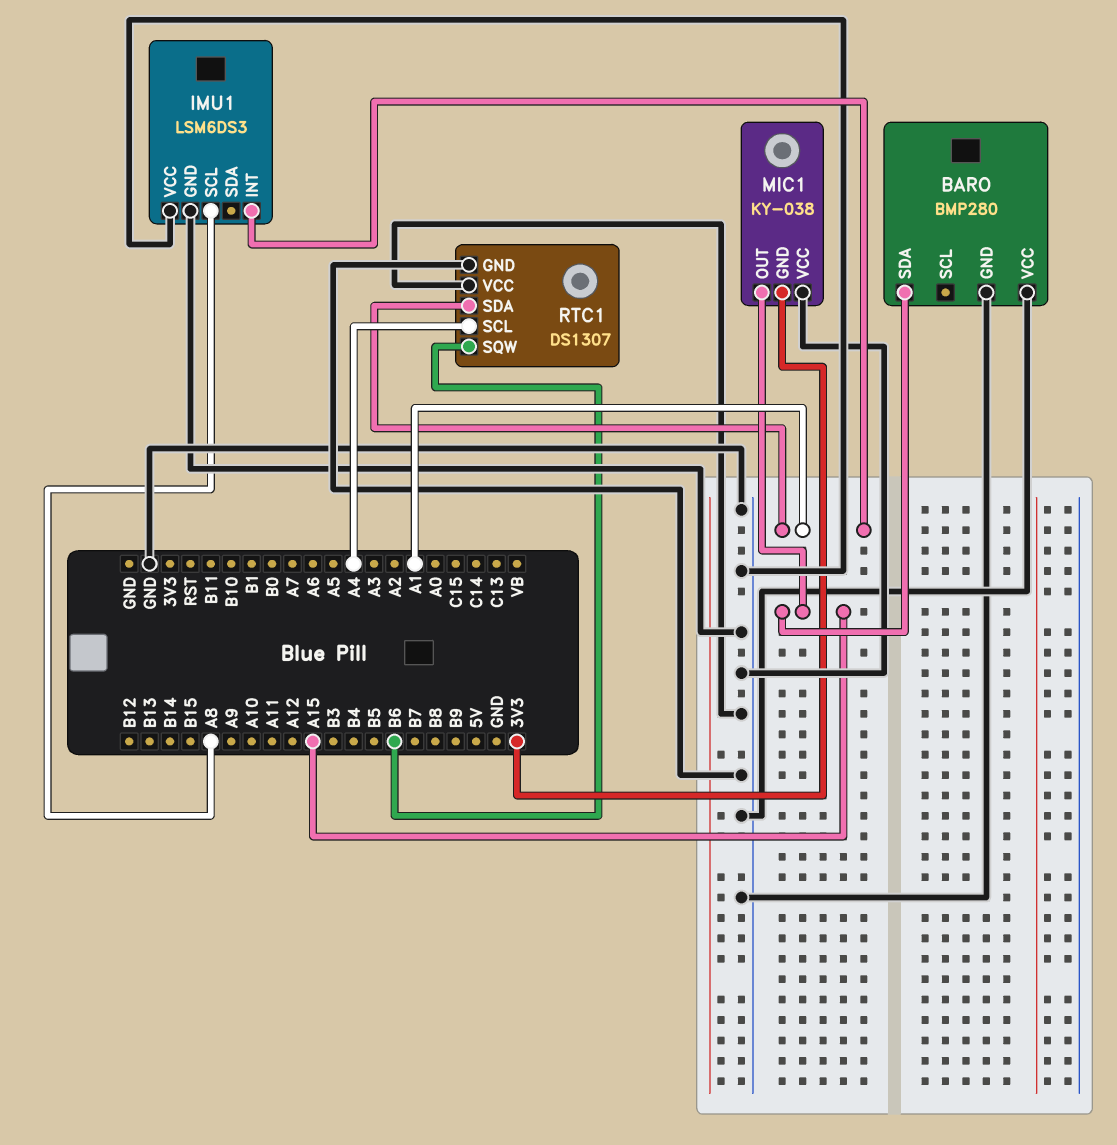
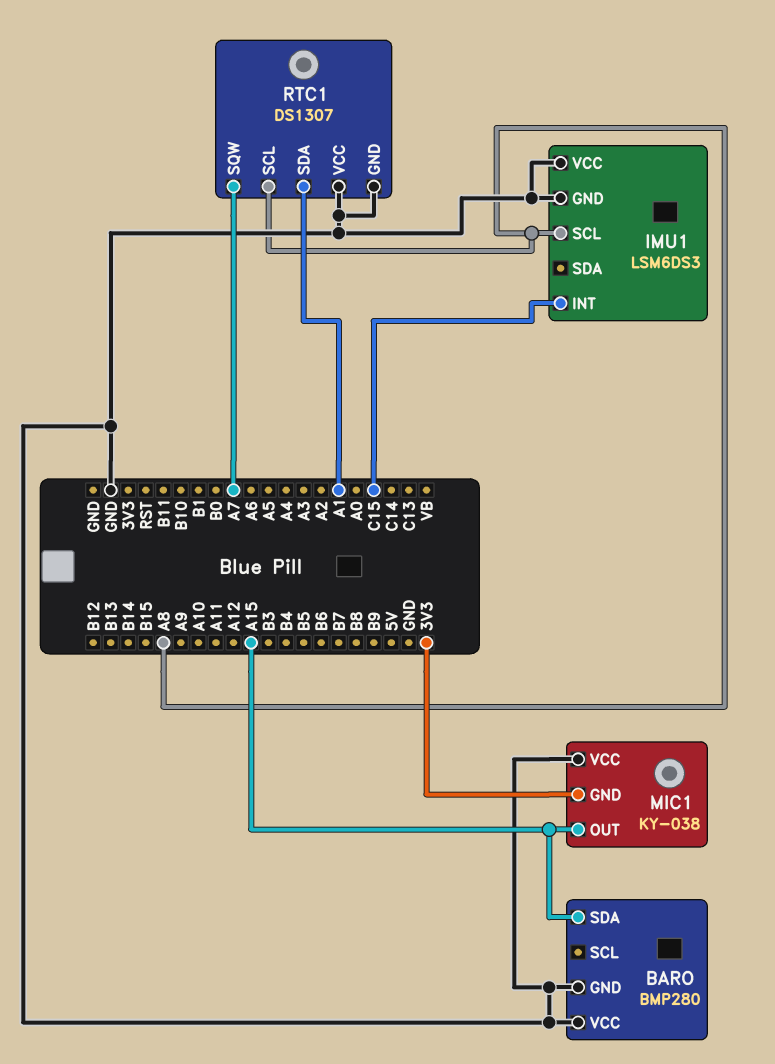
IMU1 pin INT: A1 -> C15
RTC1 pin SCL: A4 -> A8
RTC1 pin SQW: B6 -> A7

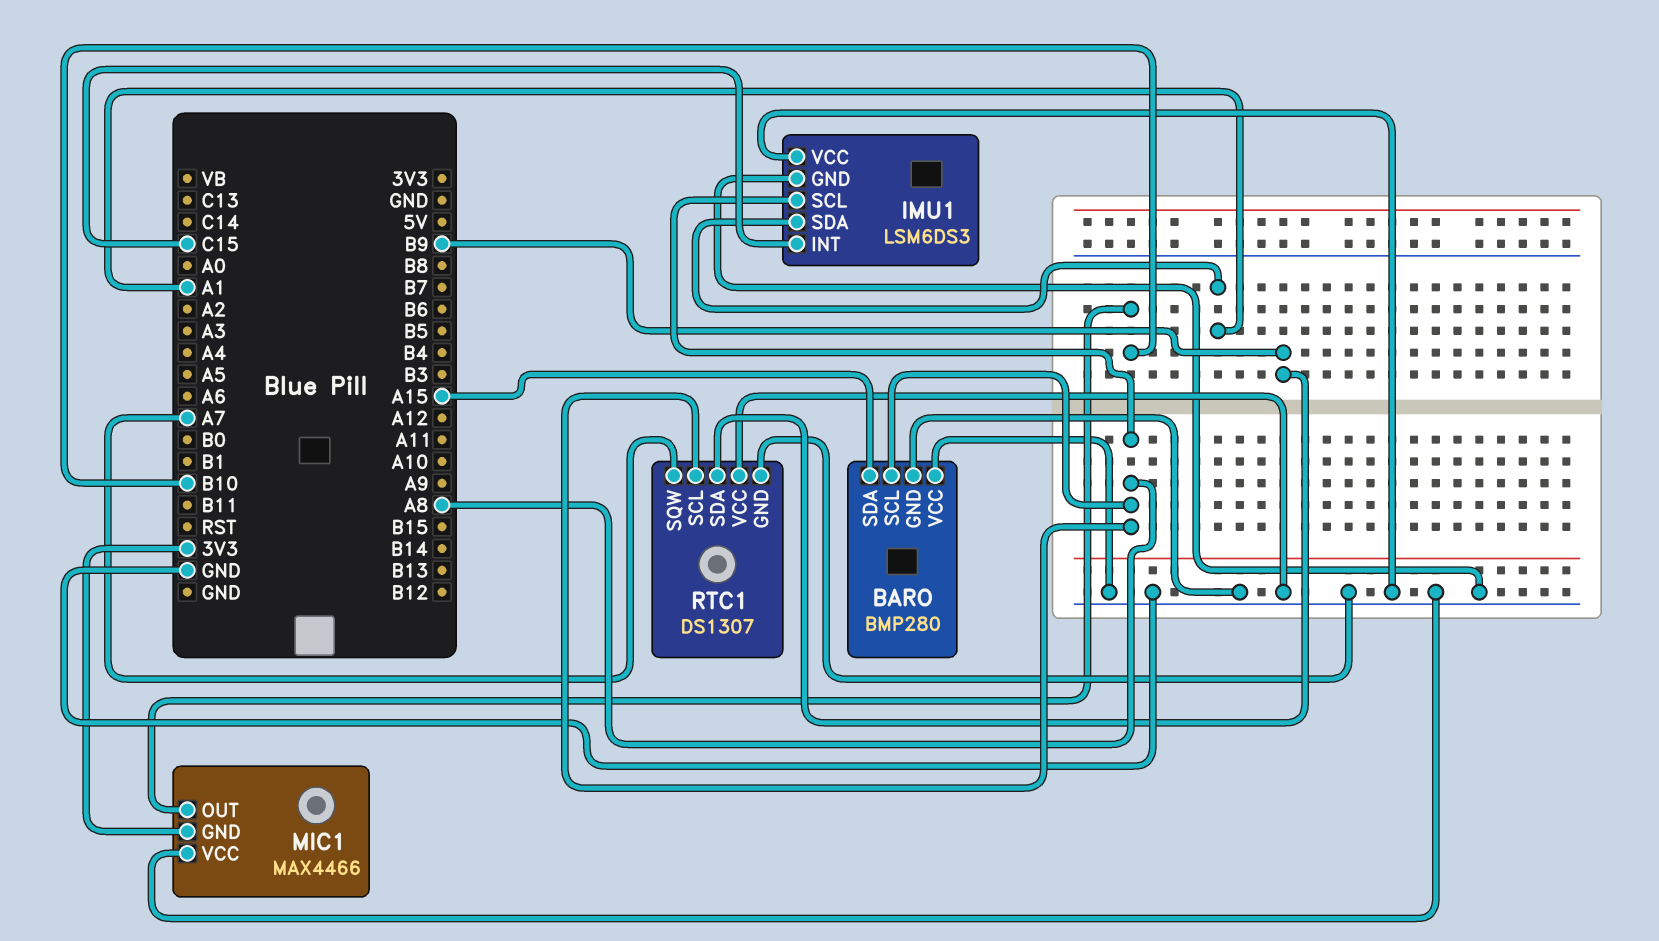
BARO pin SCL: none -> A8
IMU1 pin SDA: none -> A1
MIC1: KY-038 -> MAX4466
MIC1 pin OUT: A15 -> B10
RTC1 pin SDA: A1 -> B9

